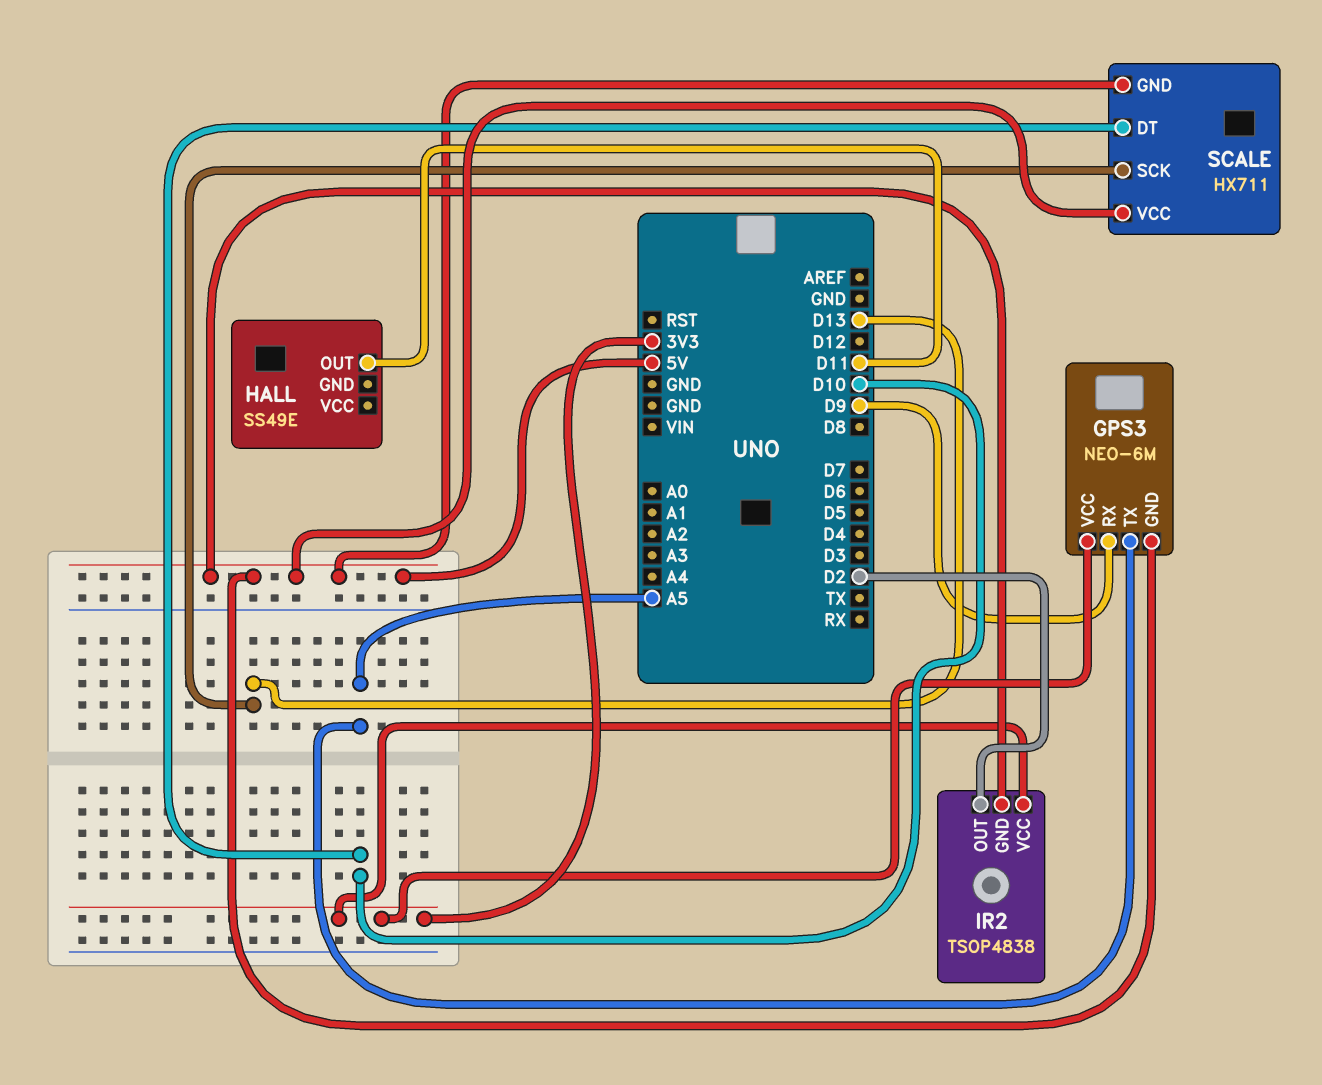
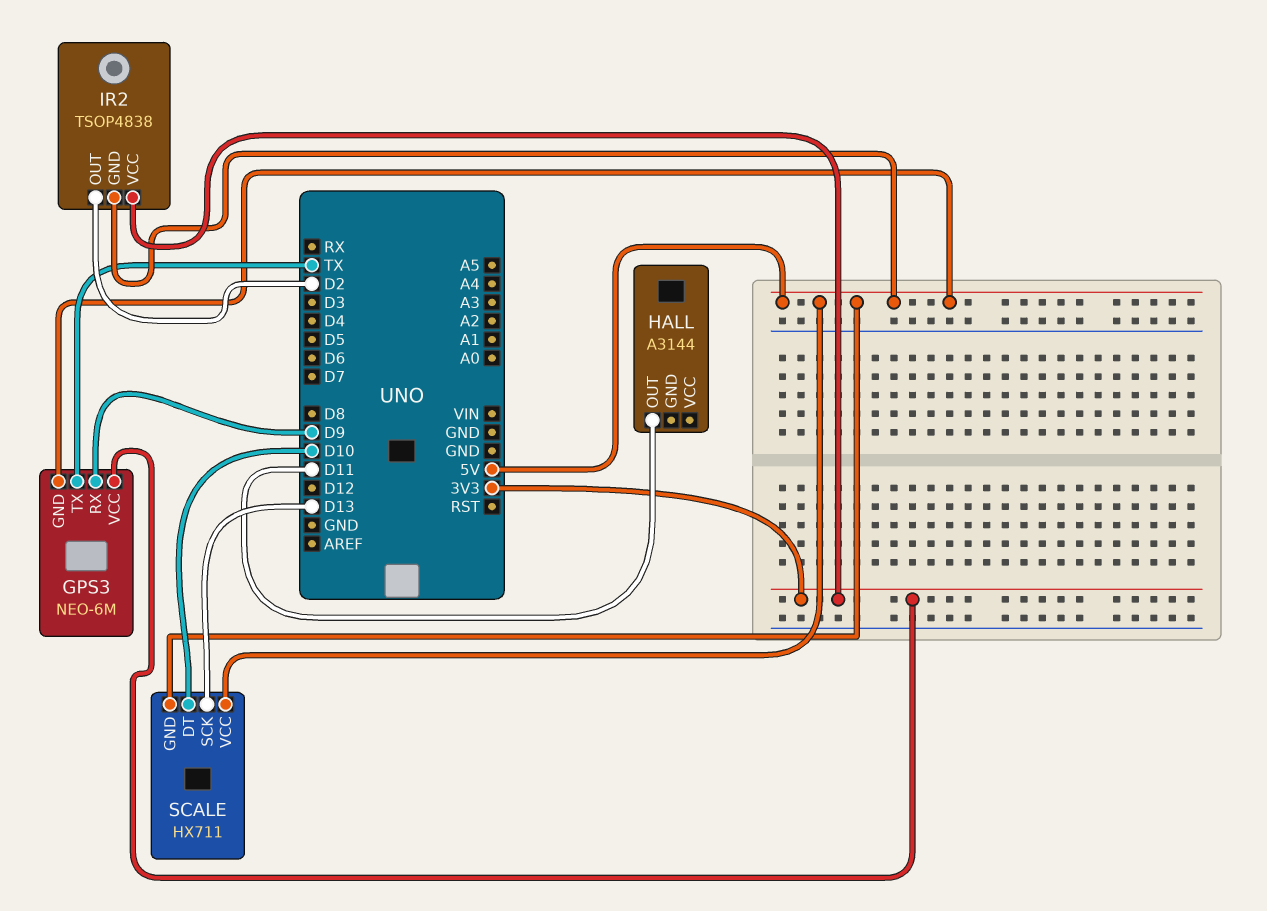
GPS3 pin TX: A5 -> TX
HALL: SS49E -> A3144

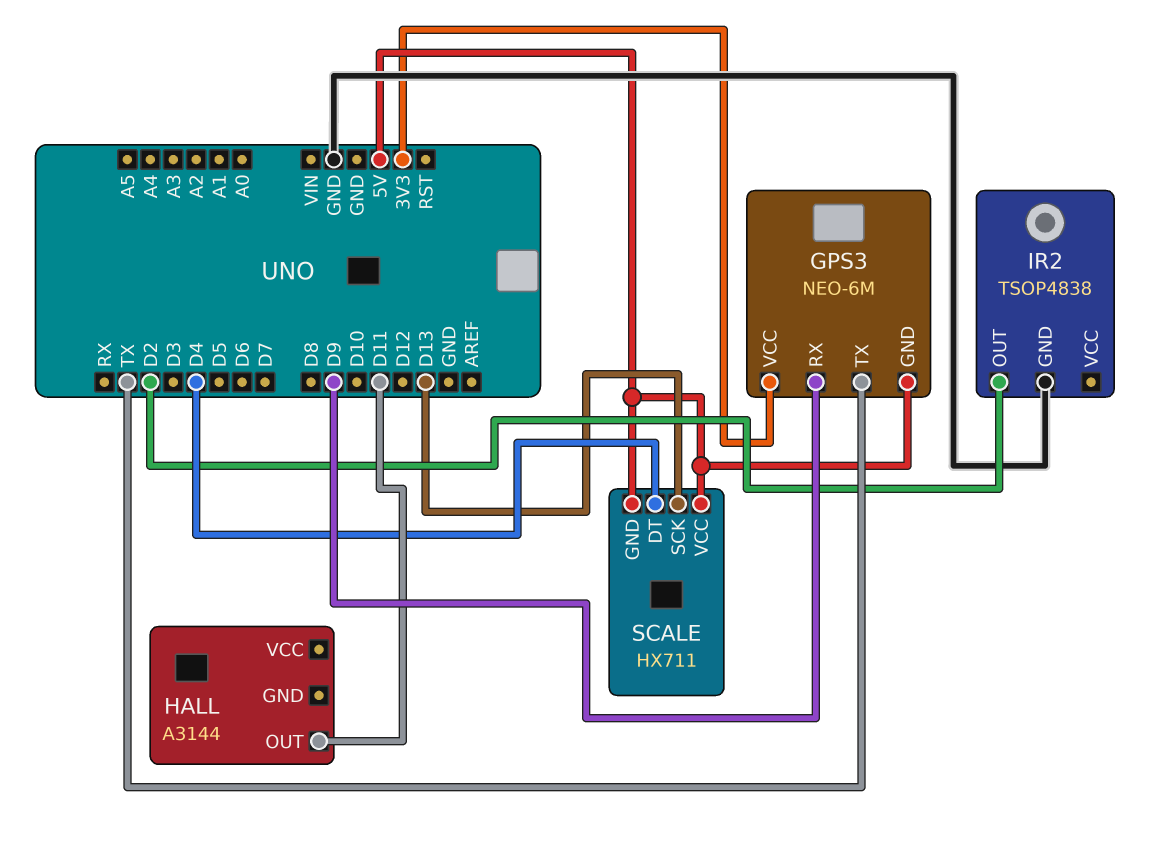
IR2 pin GND: 5V -> GND
IR2 pin VCC: 3V3 -> none
SCALE pin DT: D10 -> D4

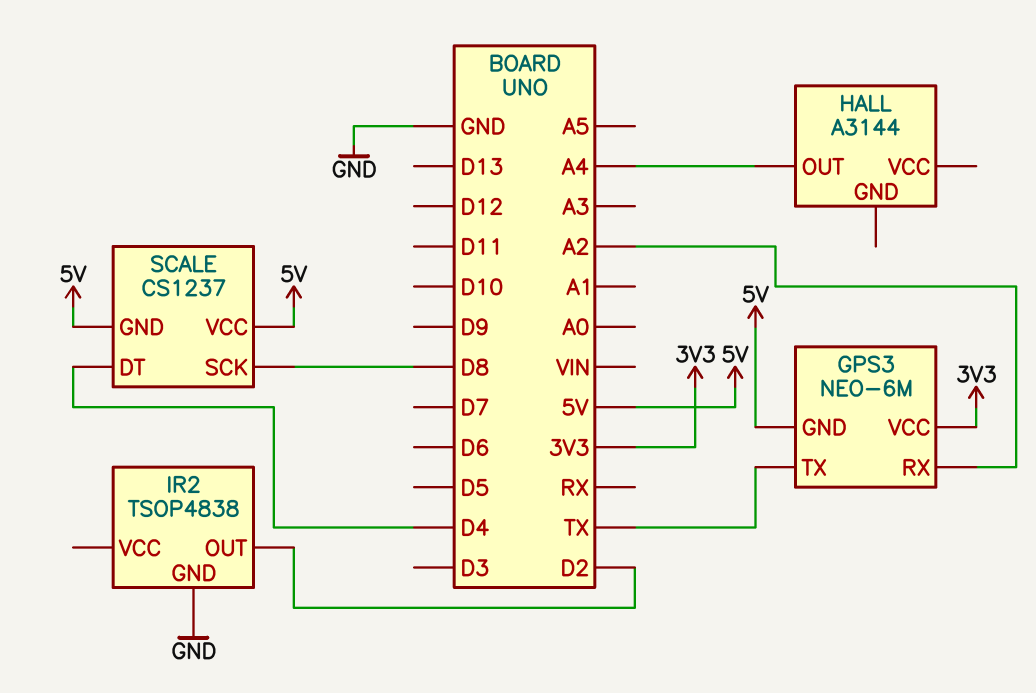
GPS3 pin RX: D9 -> A2
HALL pin OUT: D11 -> A4
SCALE: HX711 -> CS1237
SCALE pin SCK: D13 -> D8

